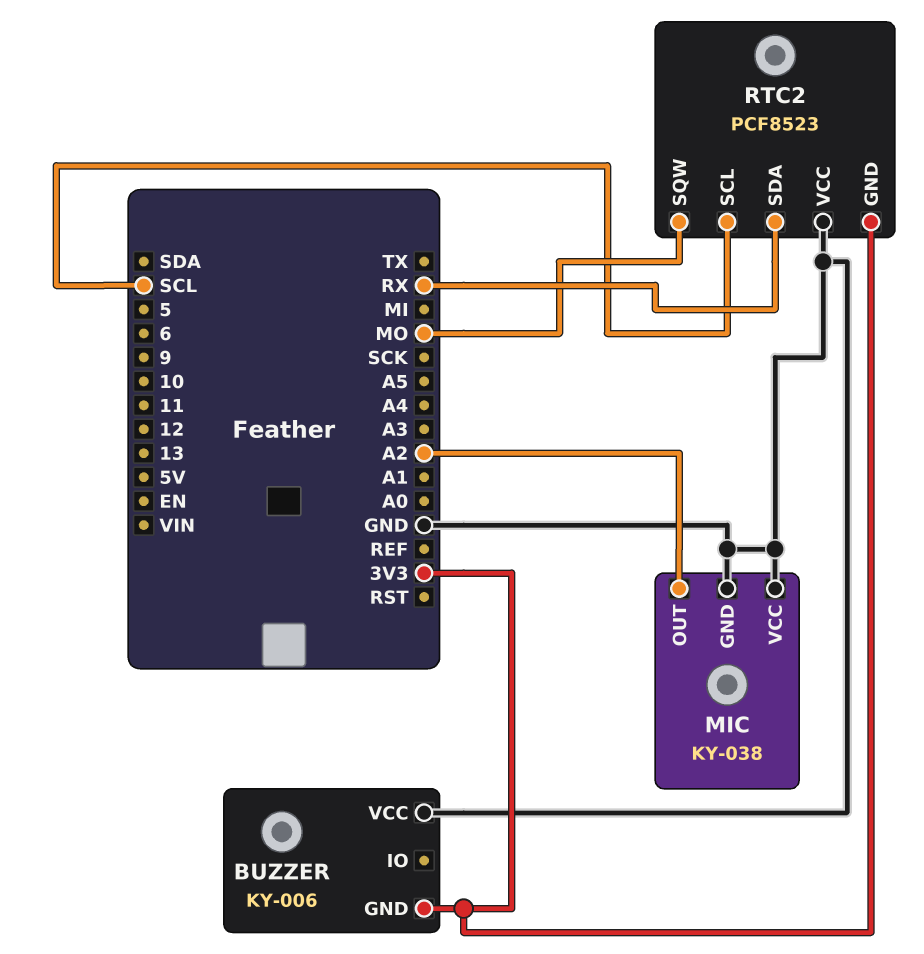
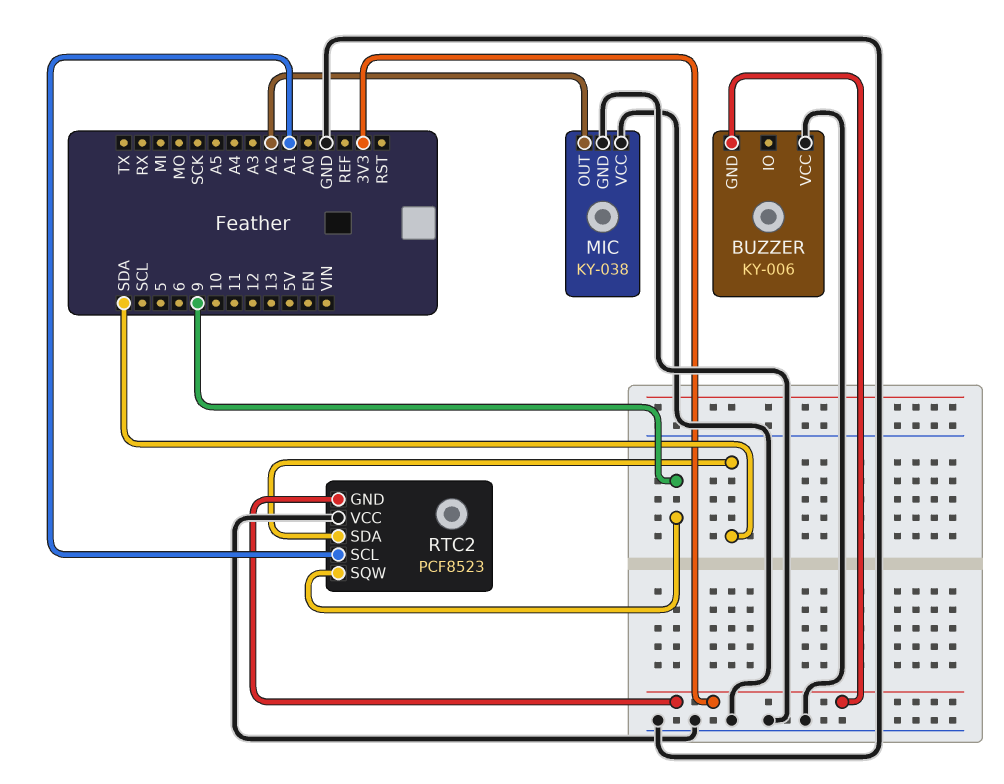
RTC2 pin SCL: SCL -> A1
RTC2 pin SDA: RX -> SDA
RTC2 pin SQW: MO -> 9

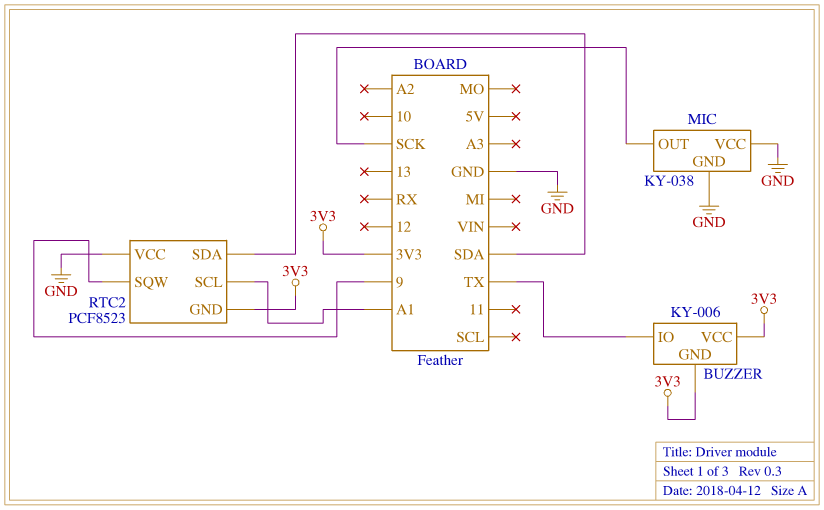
BUZZER pin IO: none -> TX
BUZZER pin VCC: GND -> 3V3
MIC pin OUT: A2 -> SCK

